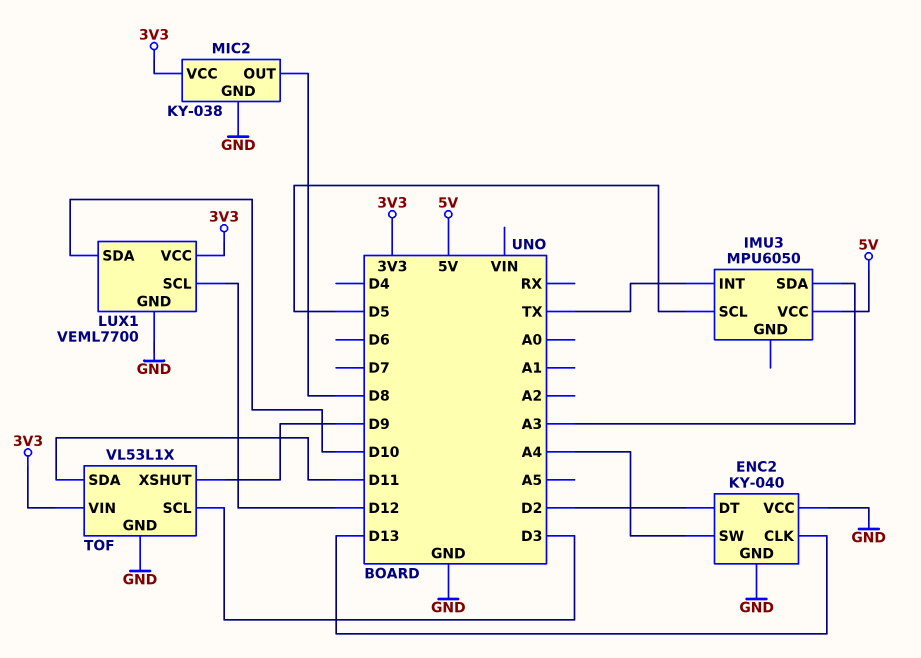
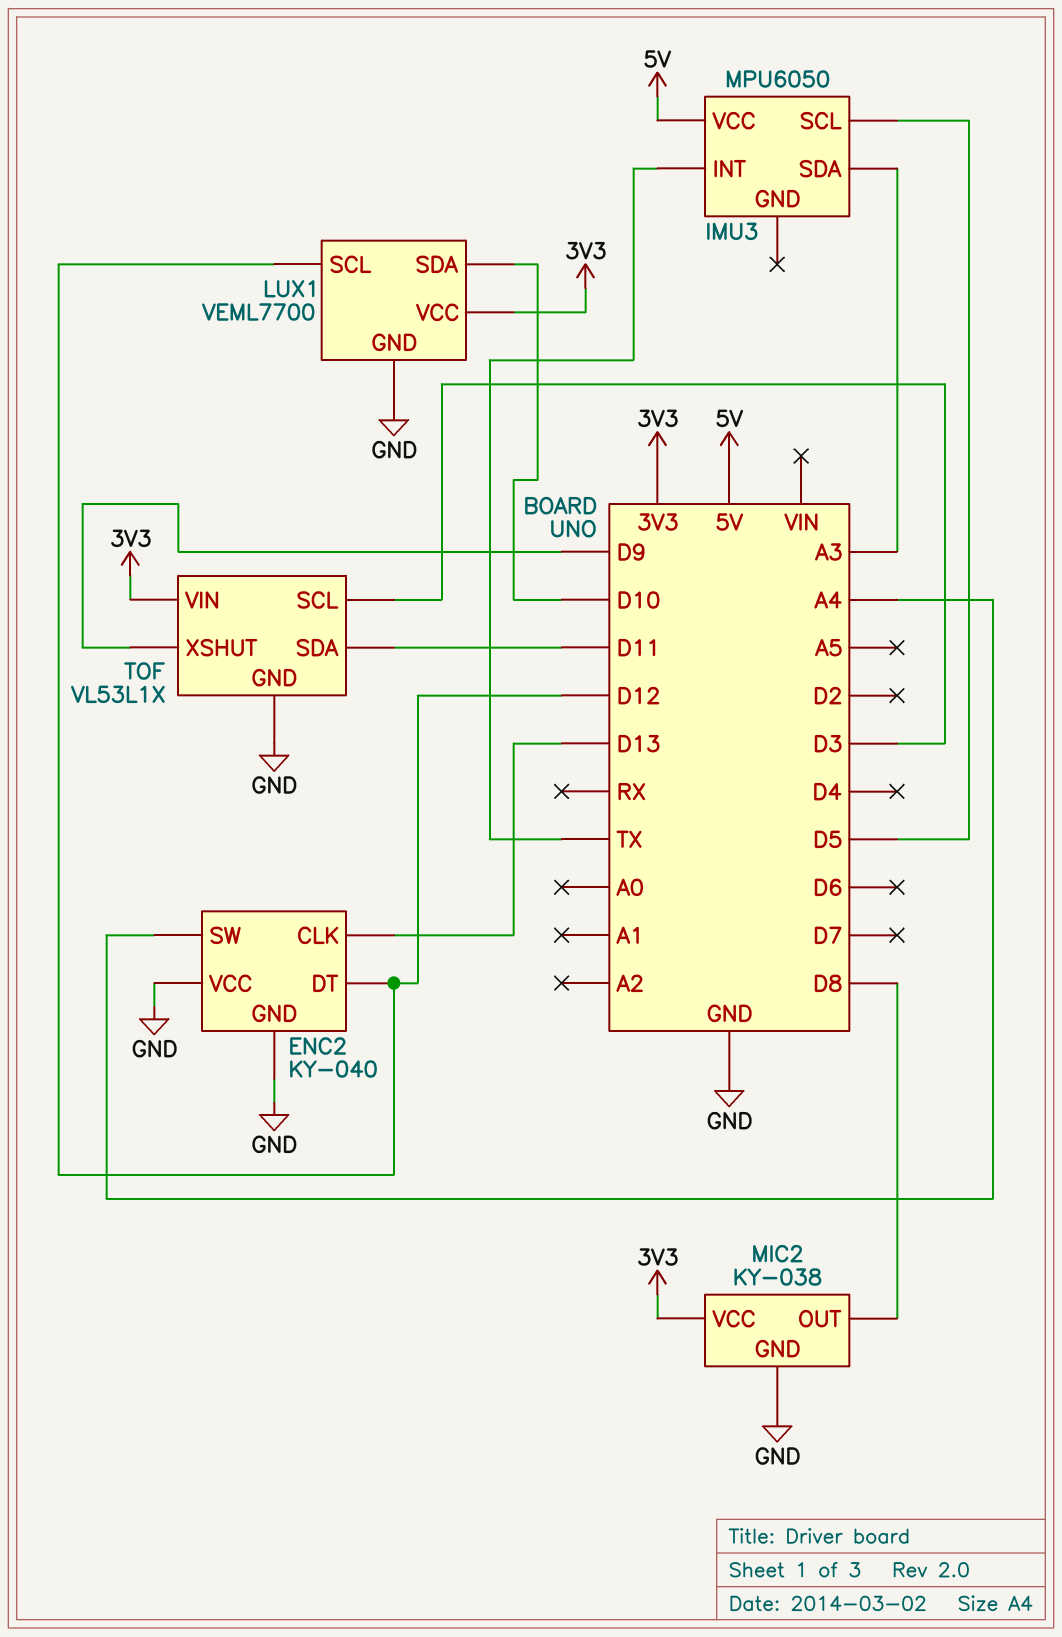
ENC2 pin DT: D2 -> D12

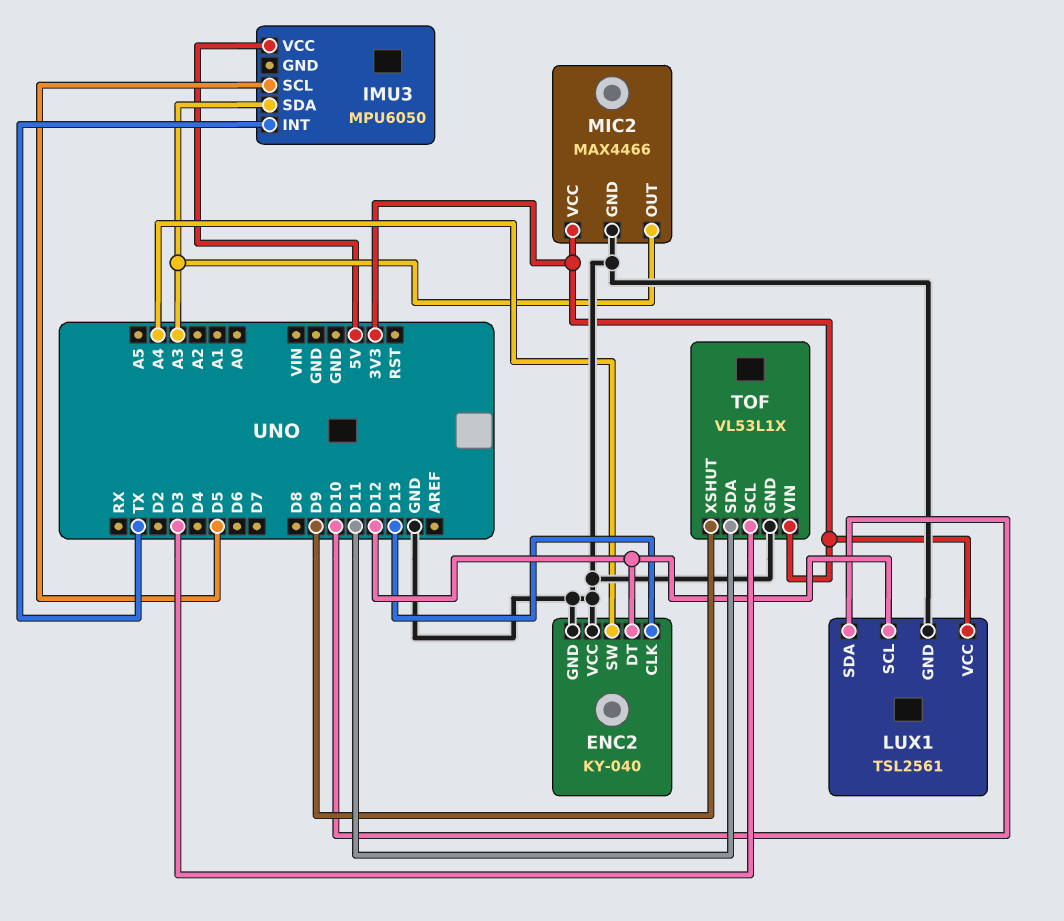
LUX1: VEML7700 -> TSL2561
MIC2: KY-038 -> MAX4466
MIC2 pin OUT: D8 -> A3

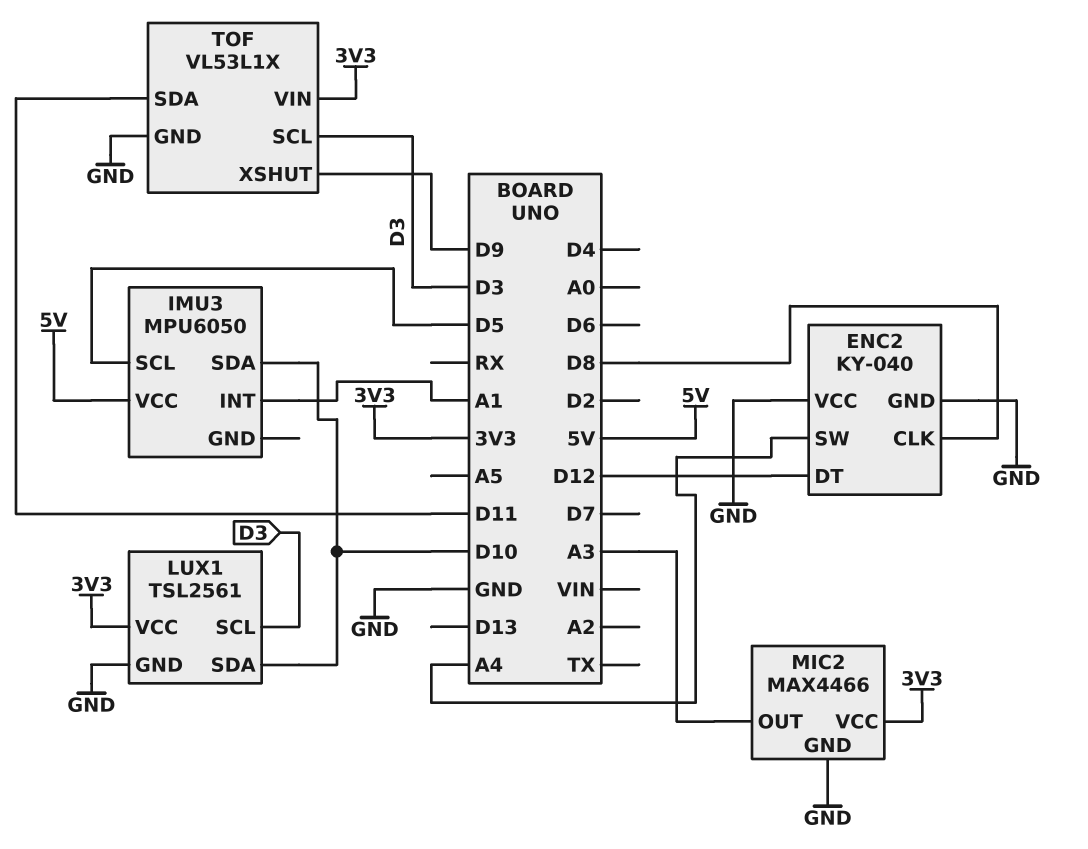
ENC2 pin CLK: D13 -> D8
IMU3 pin INT: TX -> A1
IMU3 pin SDA: A3 -> D10
LUX1 pin SCL: D12 -> D3

